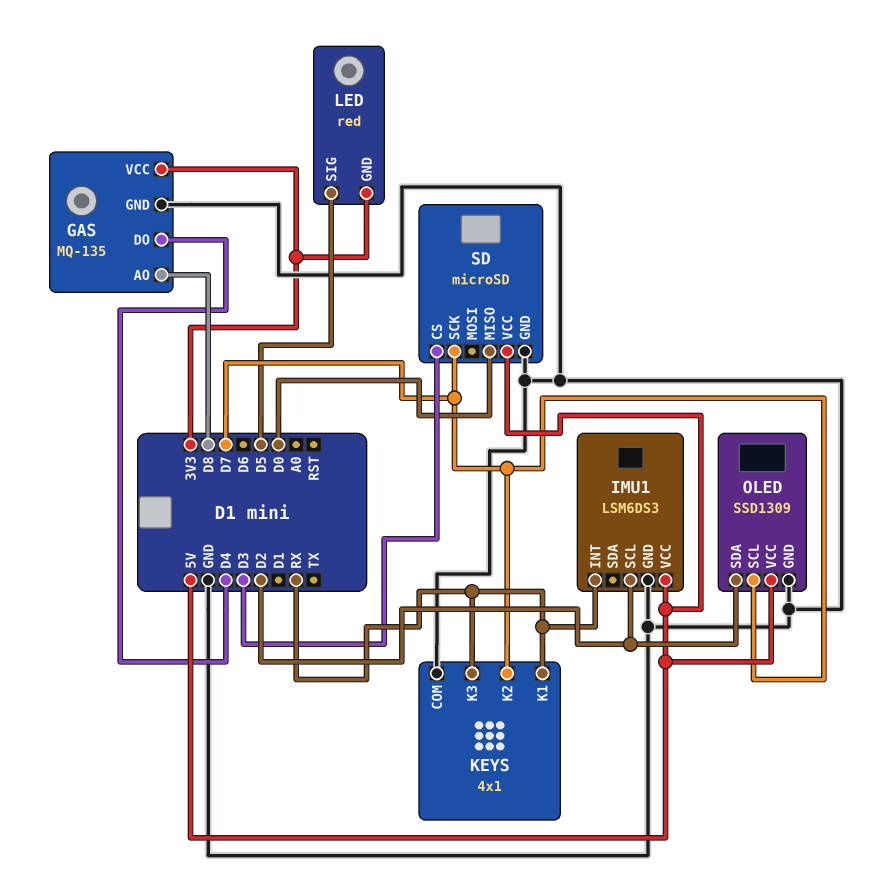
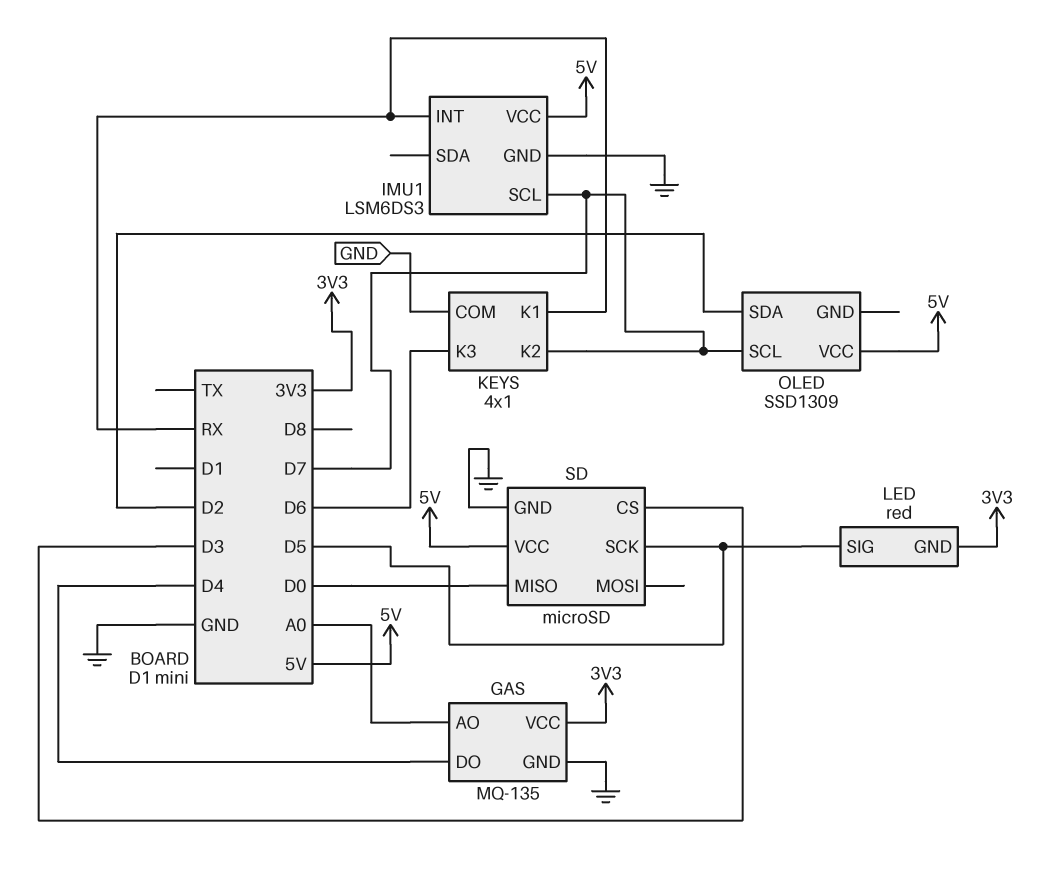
GAS pin AO: D8 -> A0
IMU1 pin SCL: D2 -> D7
KEYS pin K3: RX -> D6
OLED pin GND: GND -> none
SD pin SCK: D7 -> D5

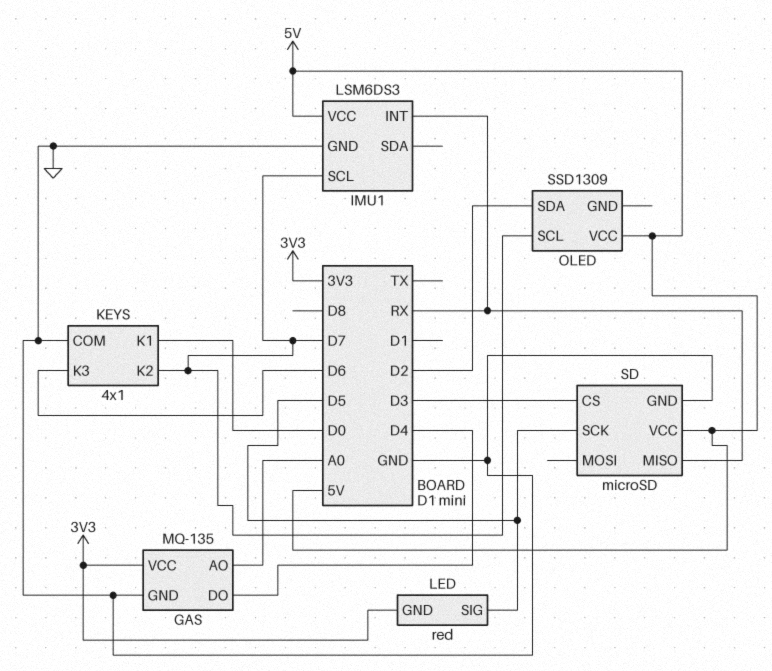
KEYS pin K1: RX -> D0
SD pin MISO: D0 -> RX

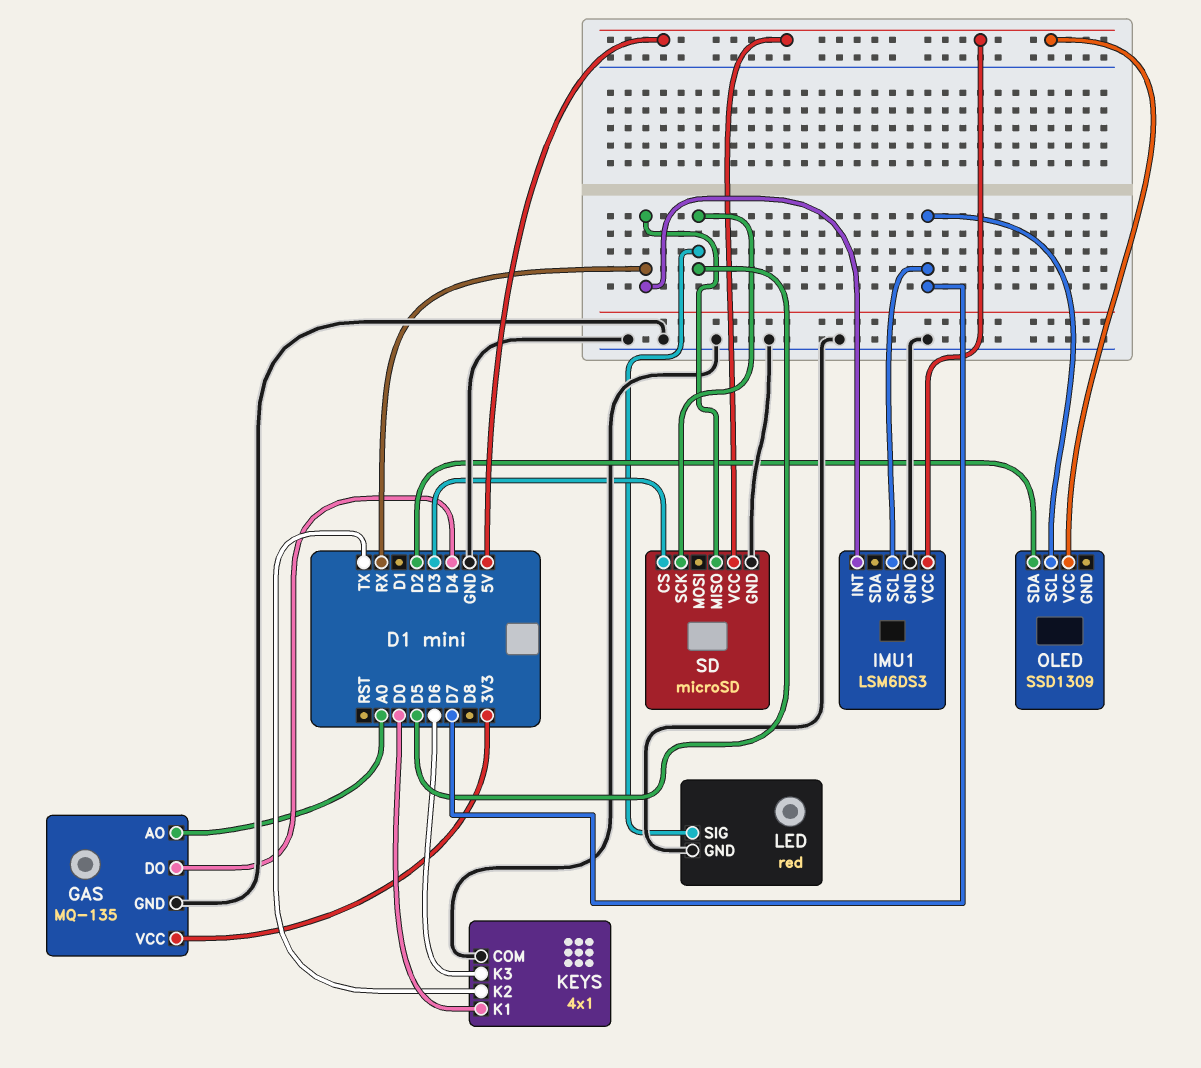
KEYS pin K2: D7 -> TX
LED pin GND: 3V3 -> GND

